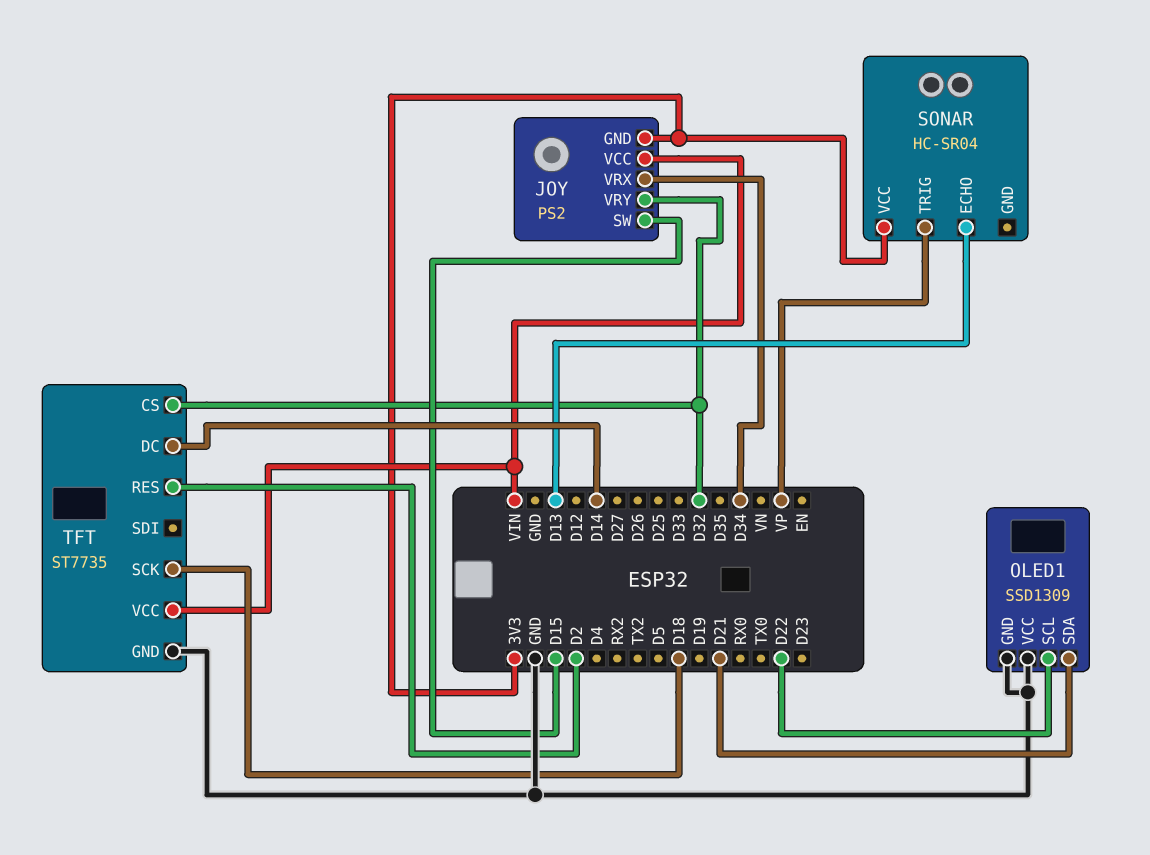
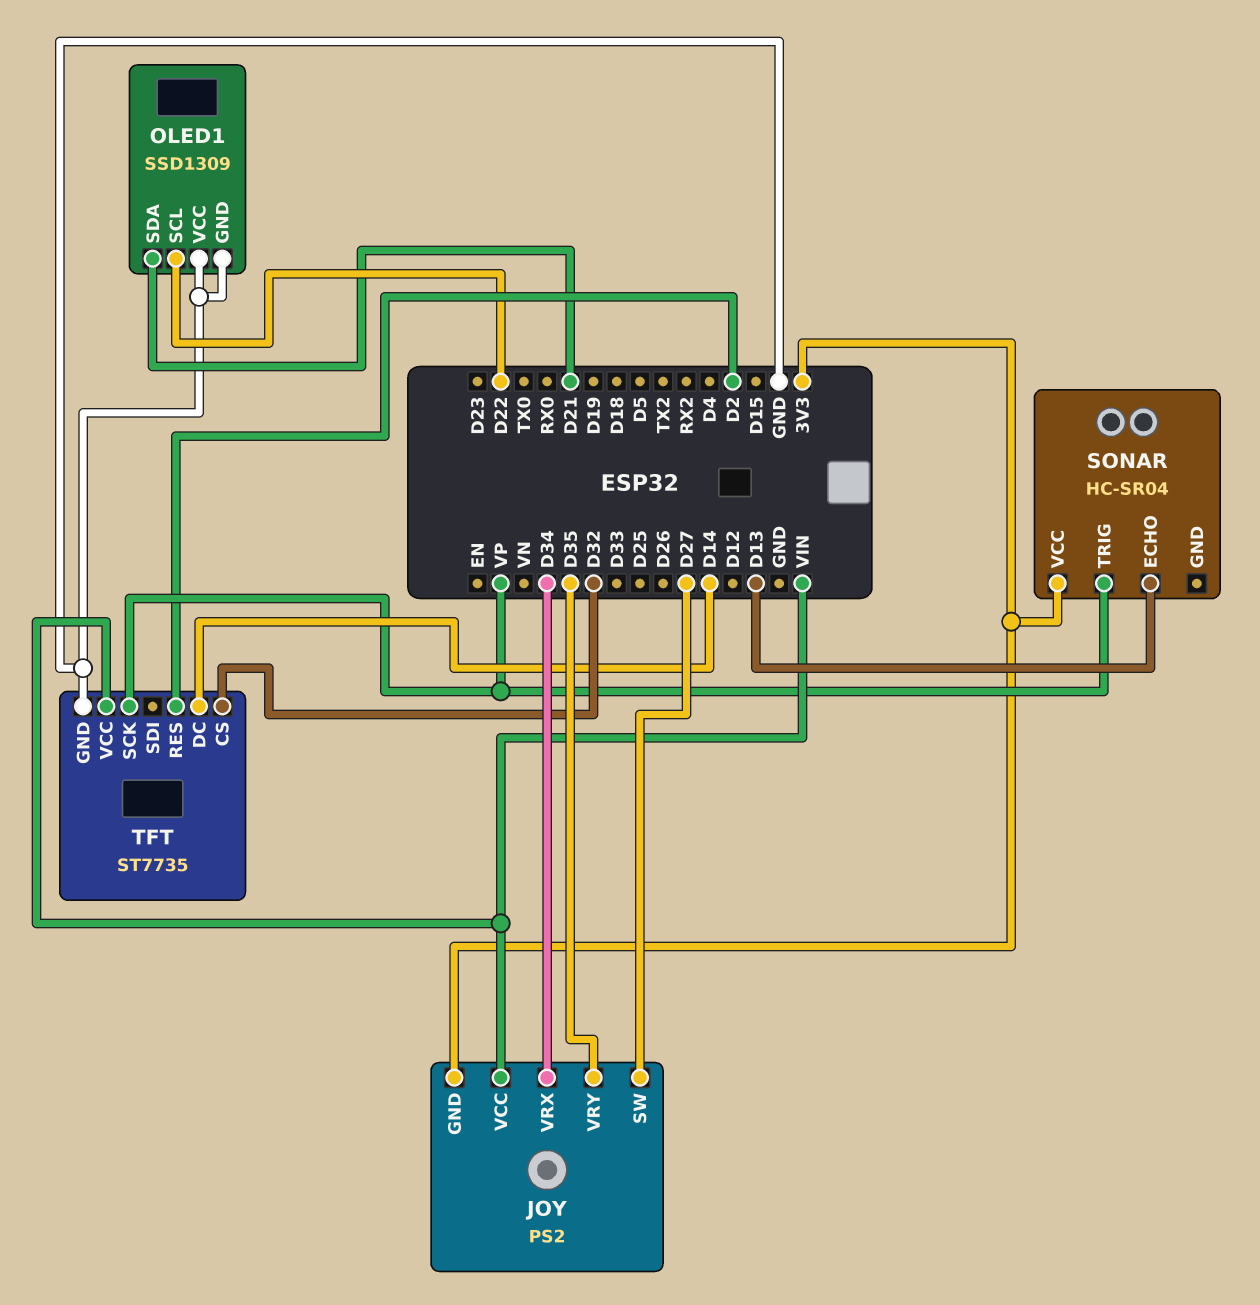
JOY pin SW: D15 -> D27
JOY pin VRY: D32 -> D35
TFT pin SCK: D18 -> VP

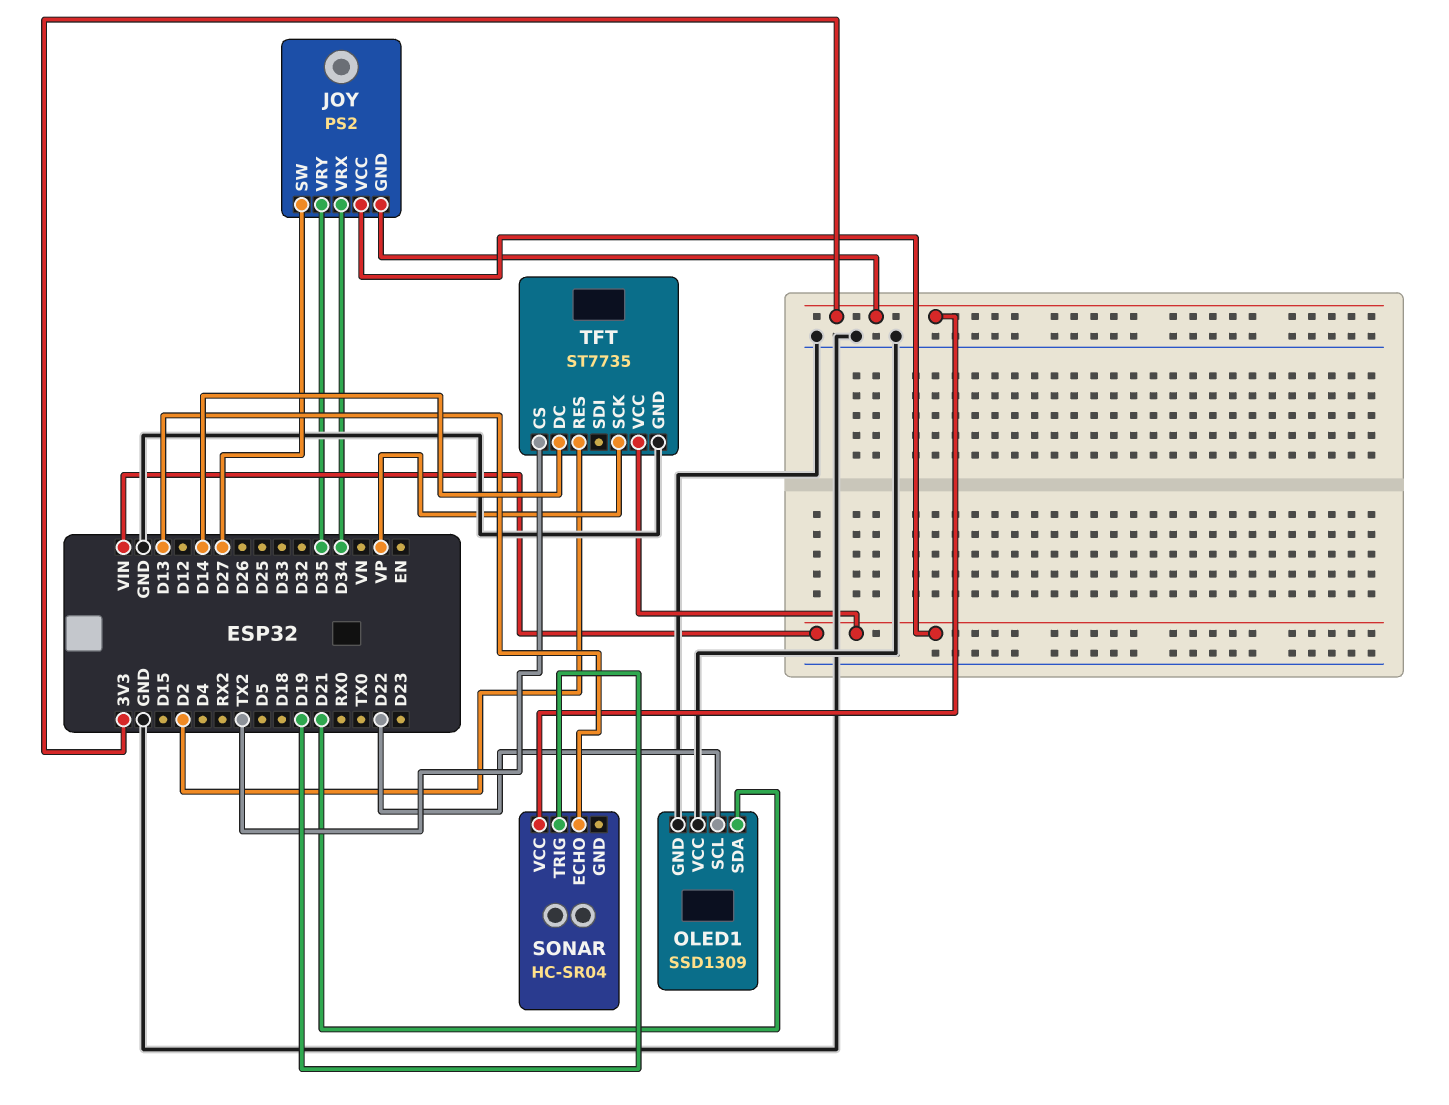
SONAR pin TRIG: VP -> D19
TFT pin CS: D32 -> TX2

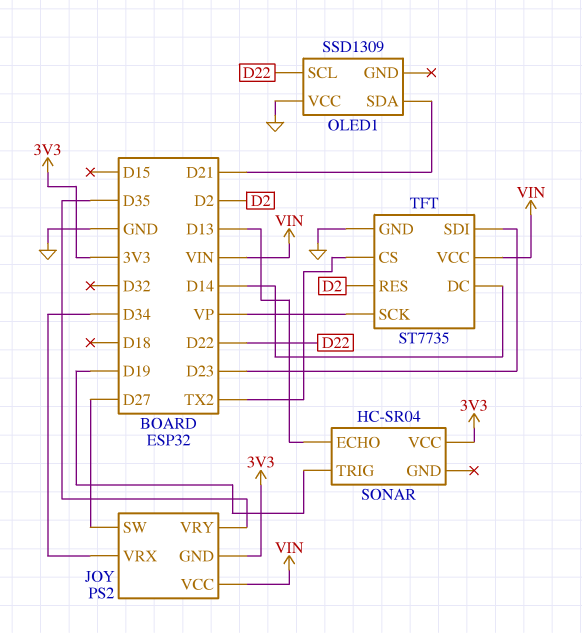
OLED1 pin GND: GND -> none
TFT pin SDI: none -> D23

